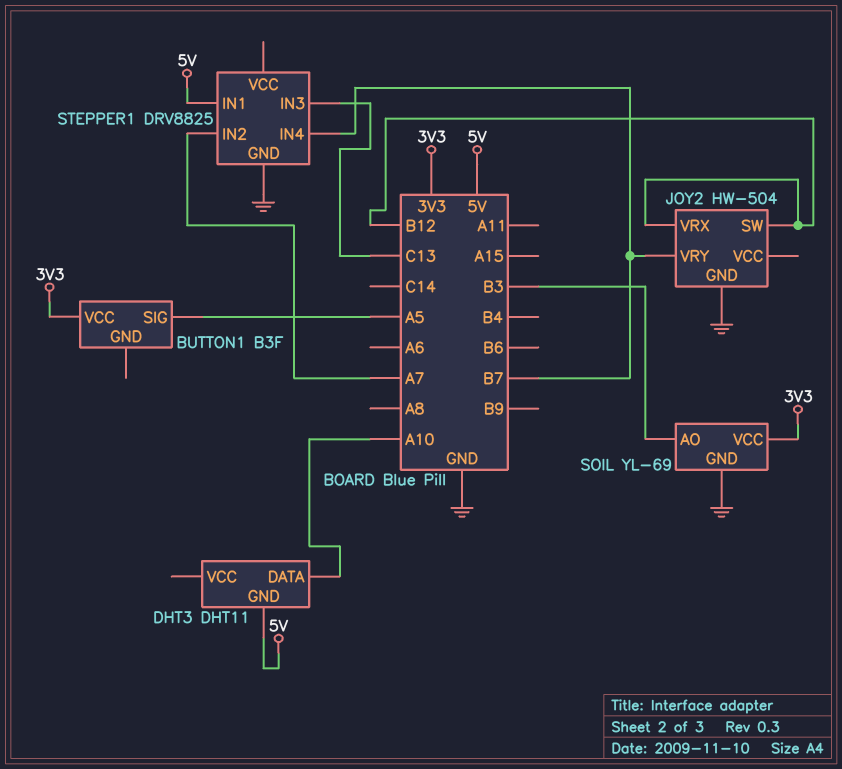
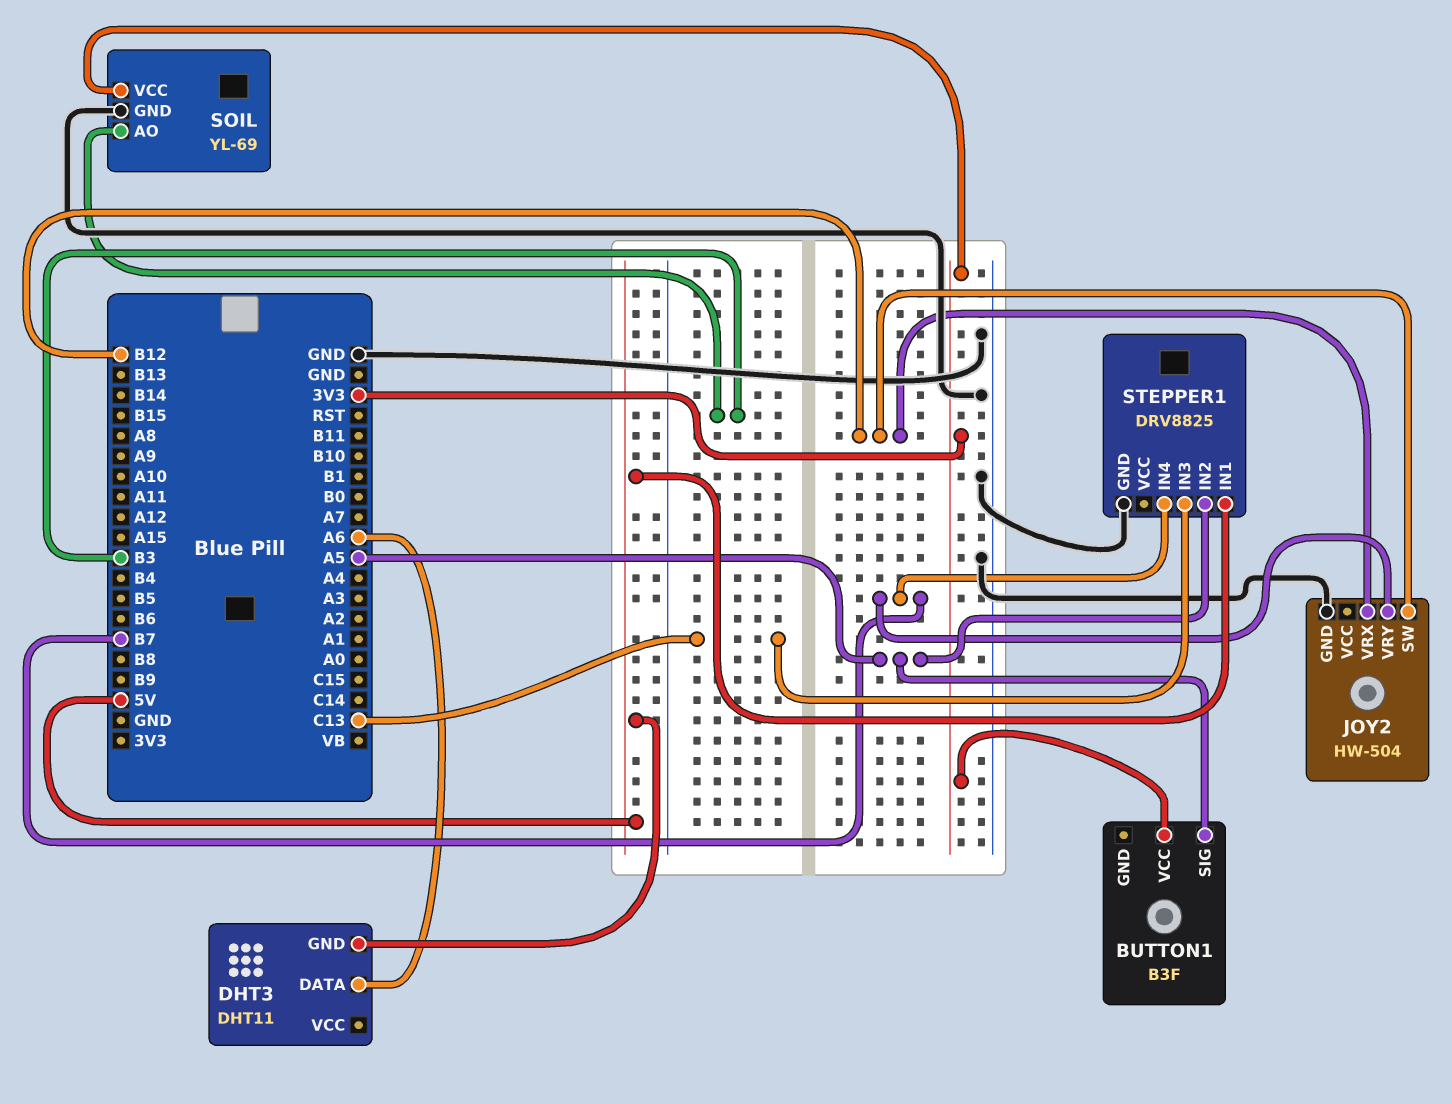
DHT3 pin DATA: A10 -> A6
STEPPER1 pin IN2: A7 -> A5

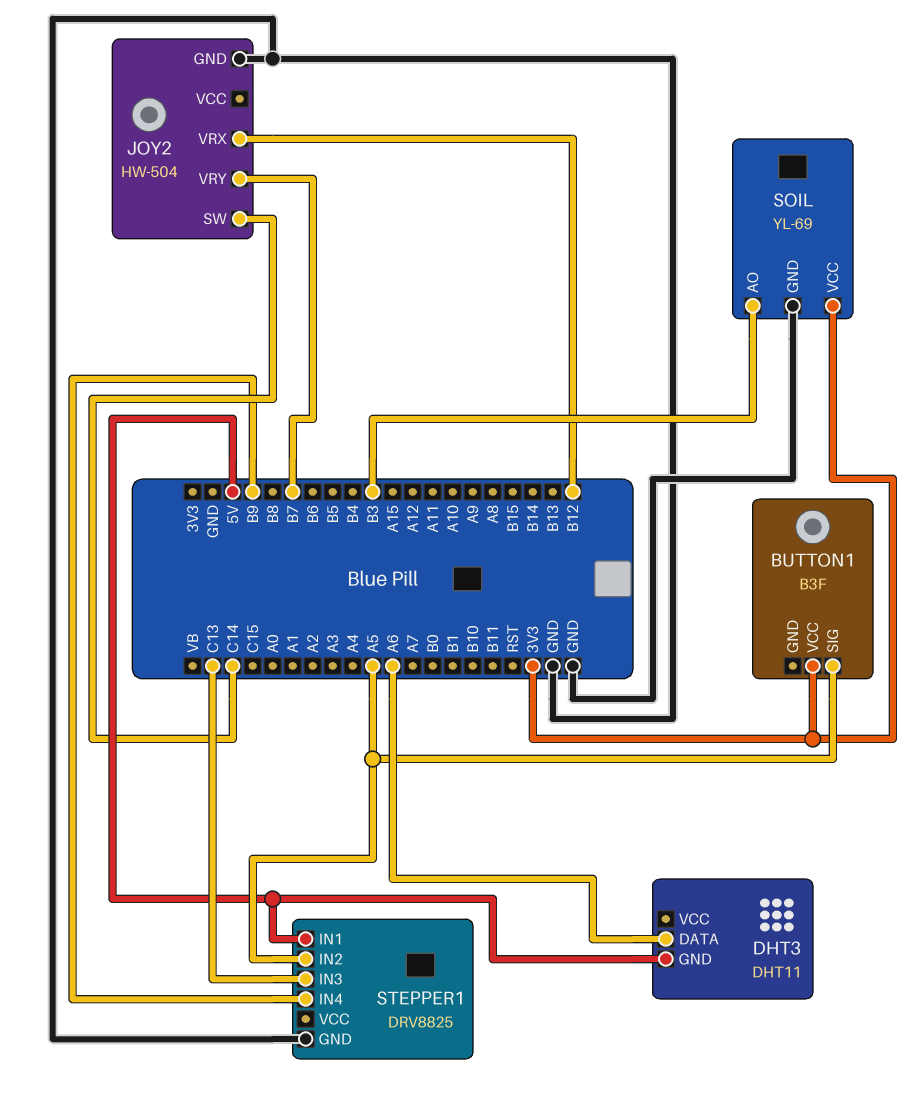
JOY2 pin SW: B12 -> C14
STEPPER1 pin IN4: B7 -> B9

